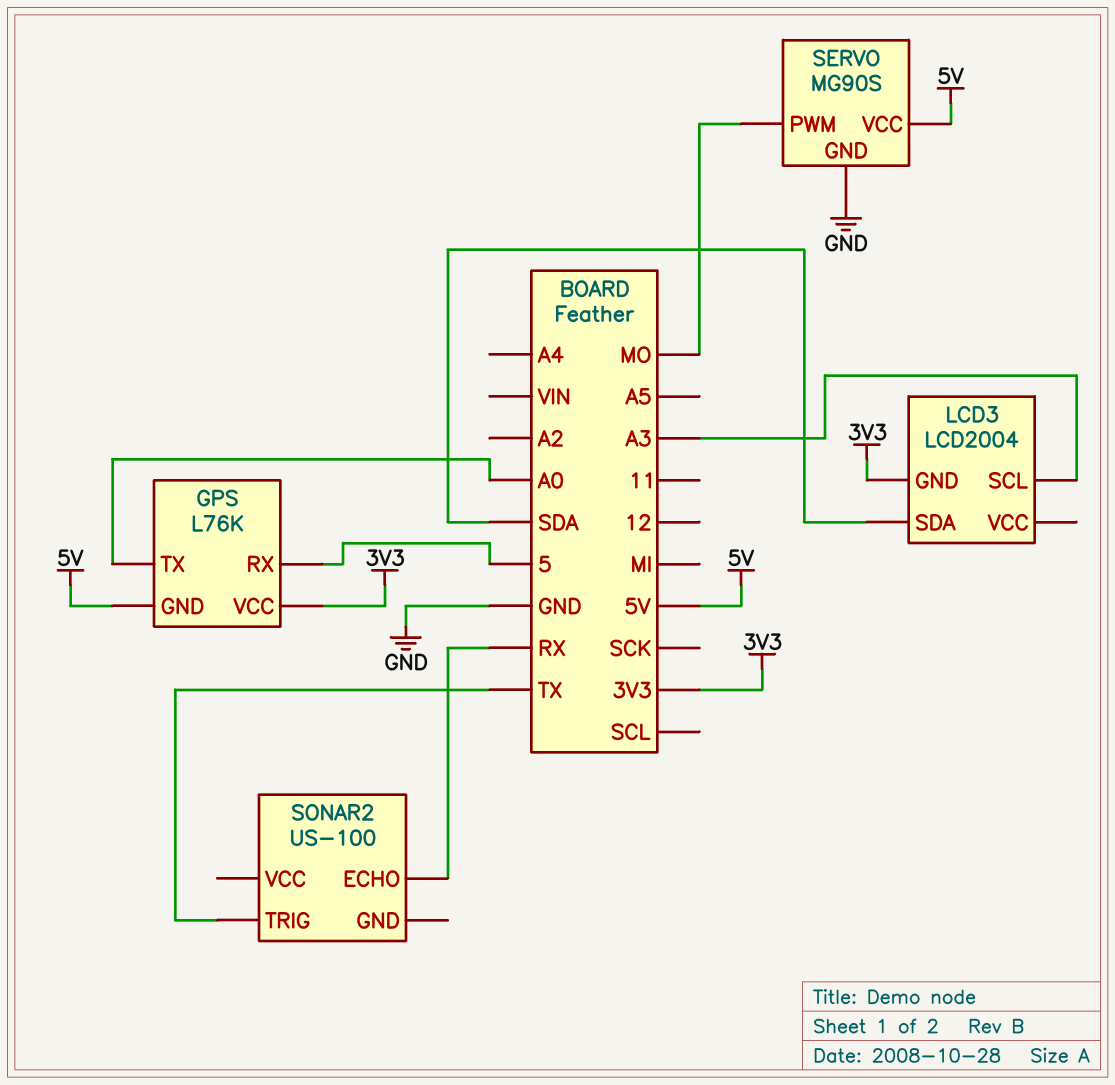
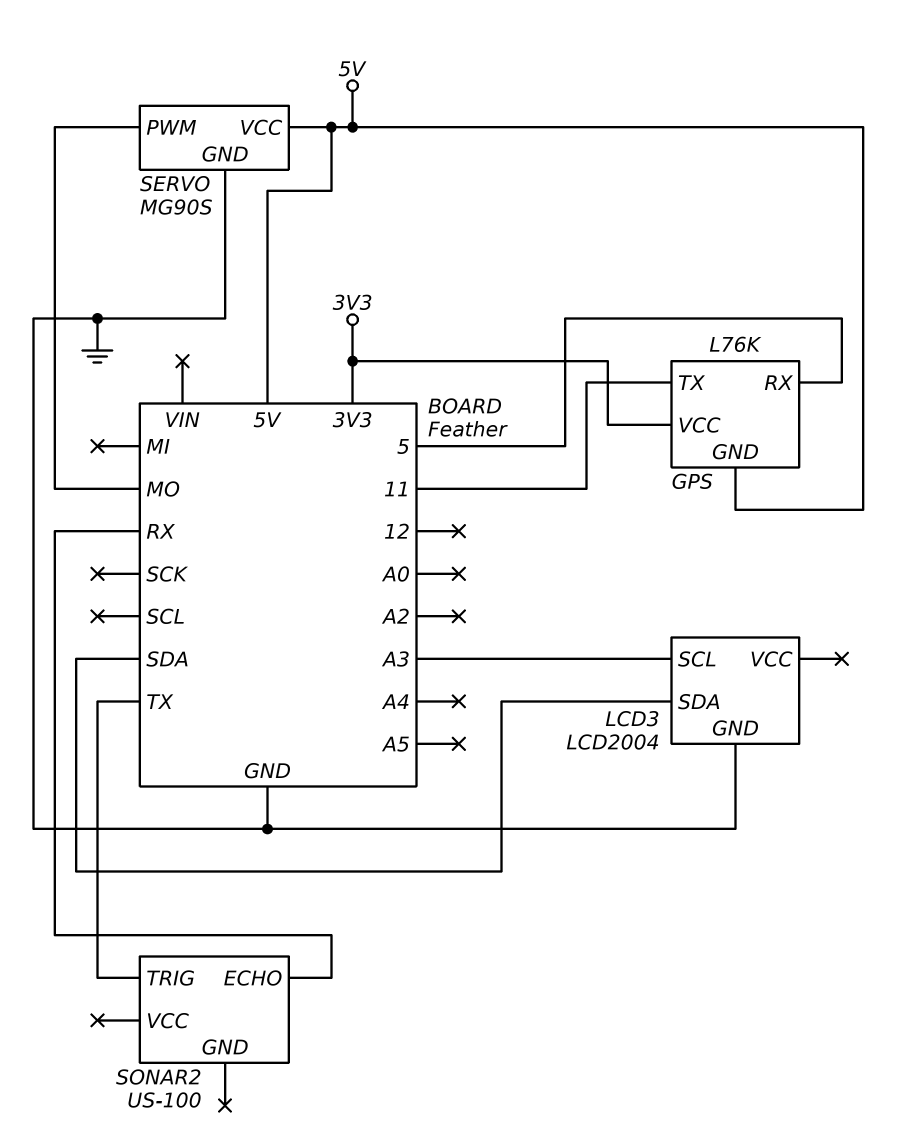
GPS pin TX: A0 -> 11
LCD3 pin GND: 3V3 -> GND

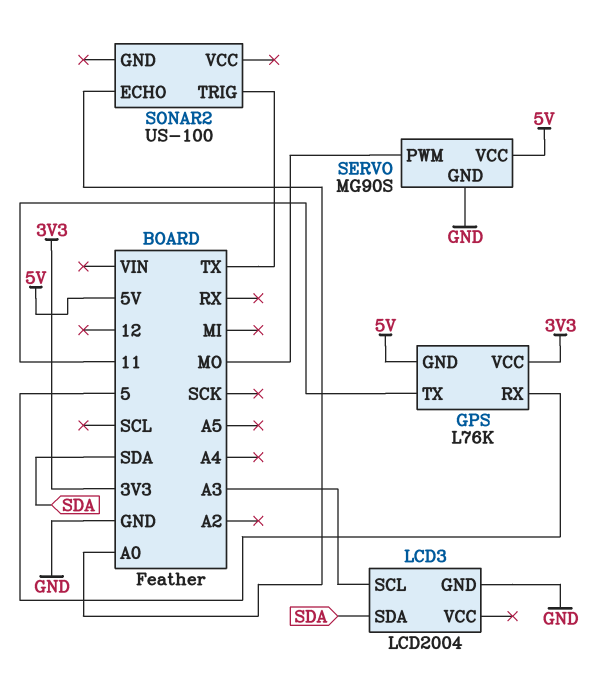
SONAR2 pin ECHO: RX -> A0

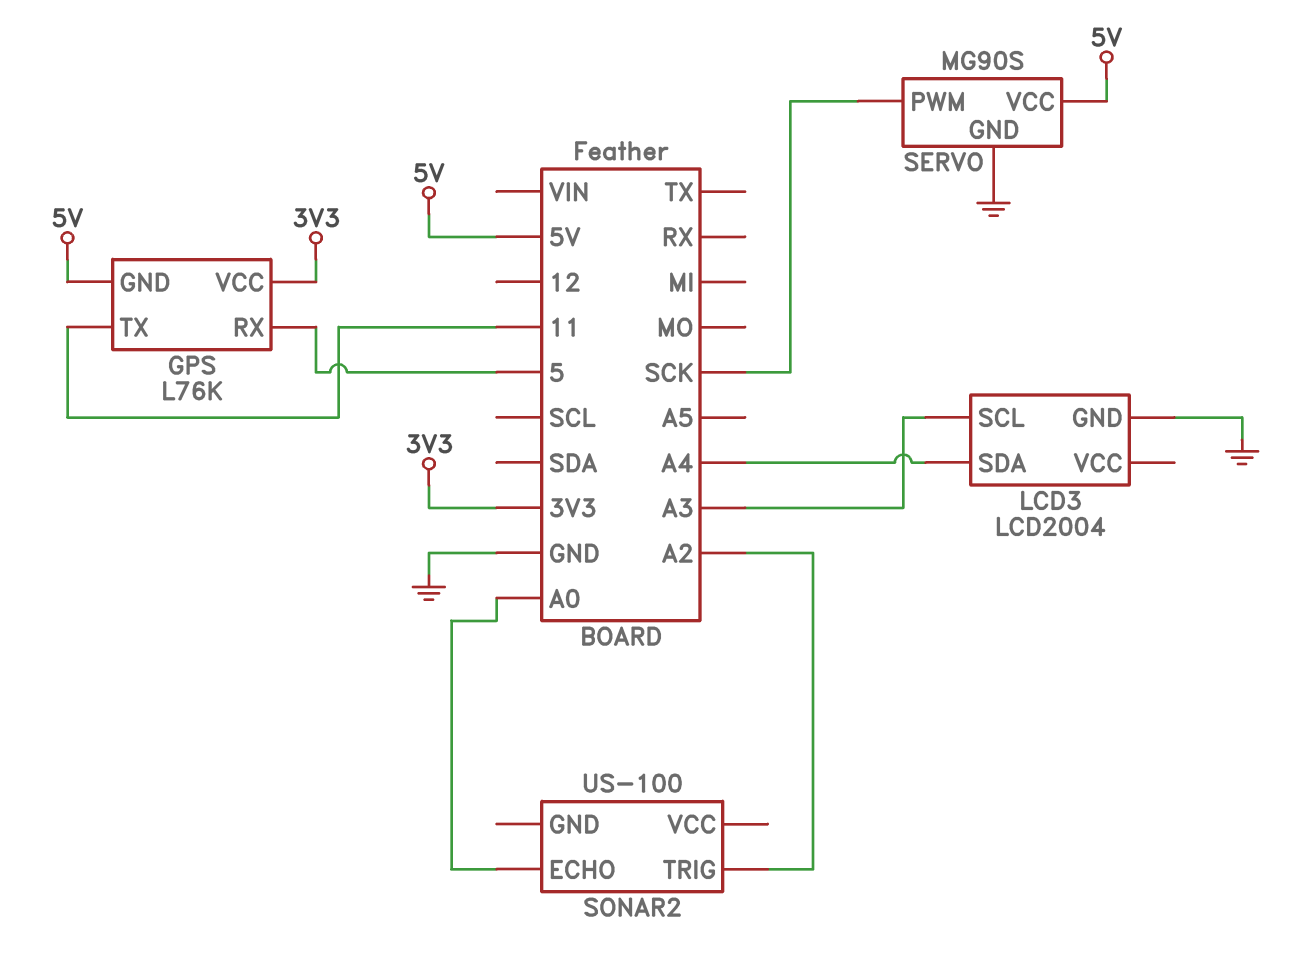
LCD3 pin SDA: SDA -> A4
SERVO pin PWM: MO -> SCK
SONAR2 pin TRIG: TX -> A2

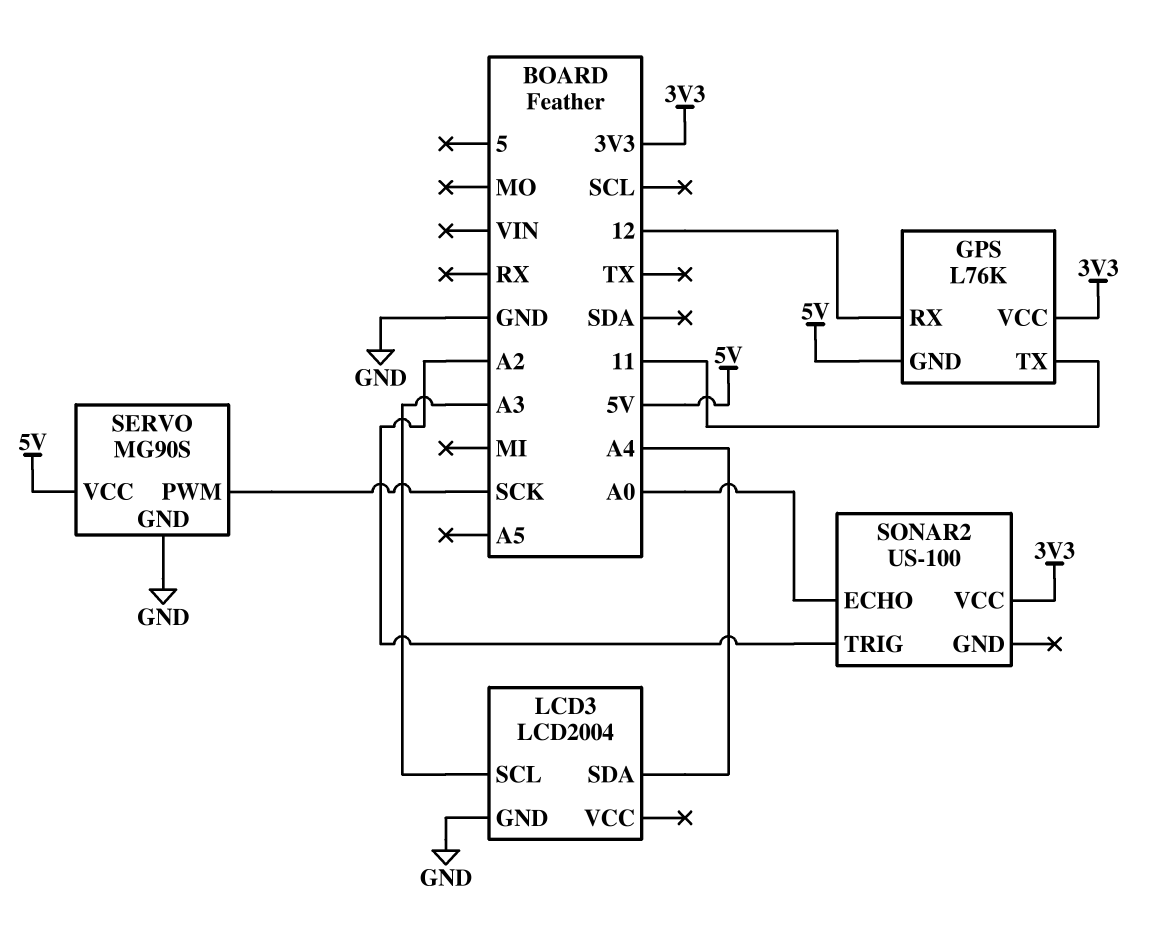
GPS pin RX: 5 -> 12
SONAR2 pin VCC: none -> 3V3

